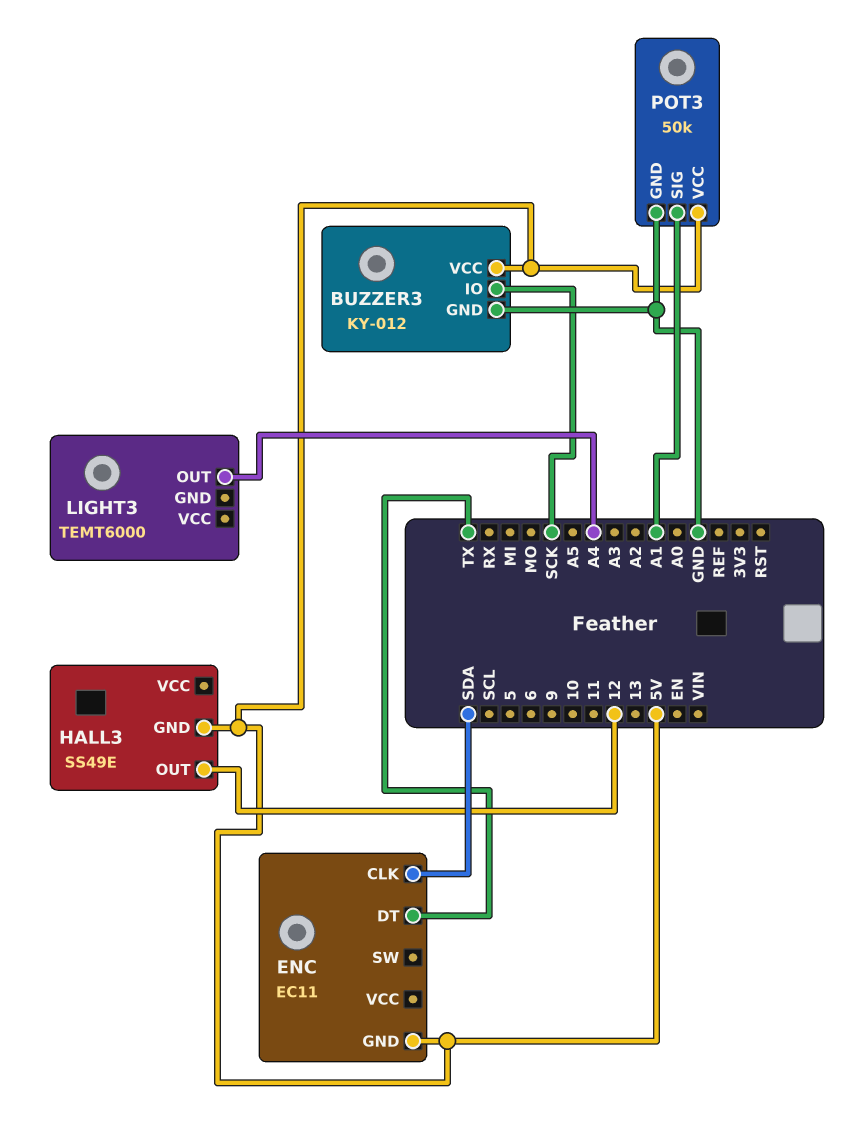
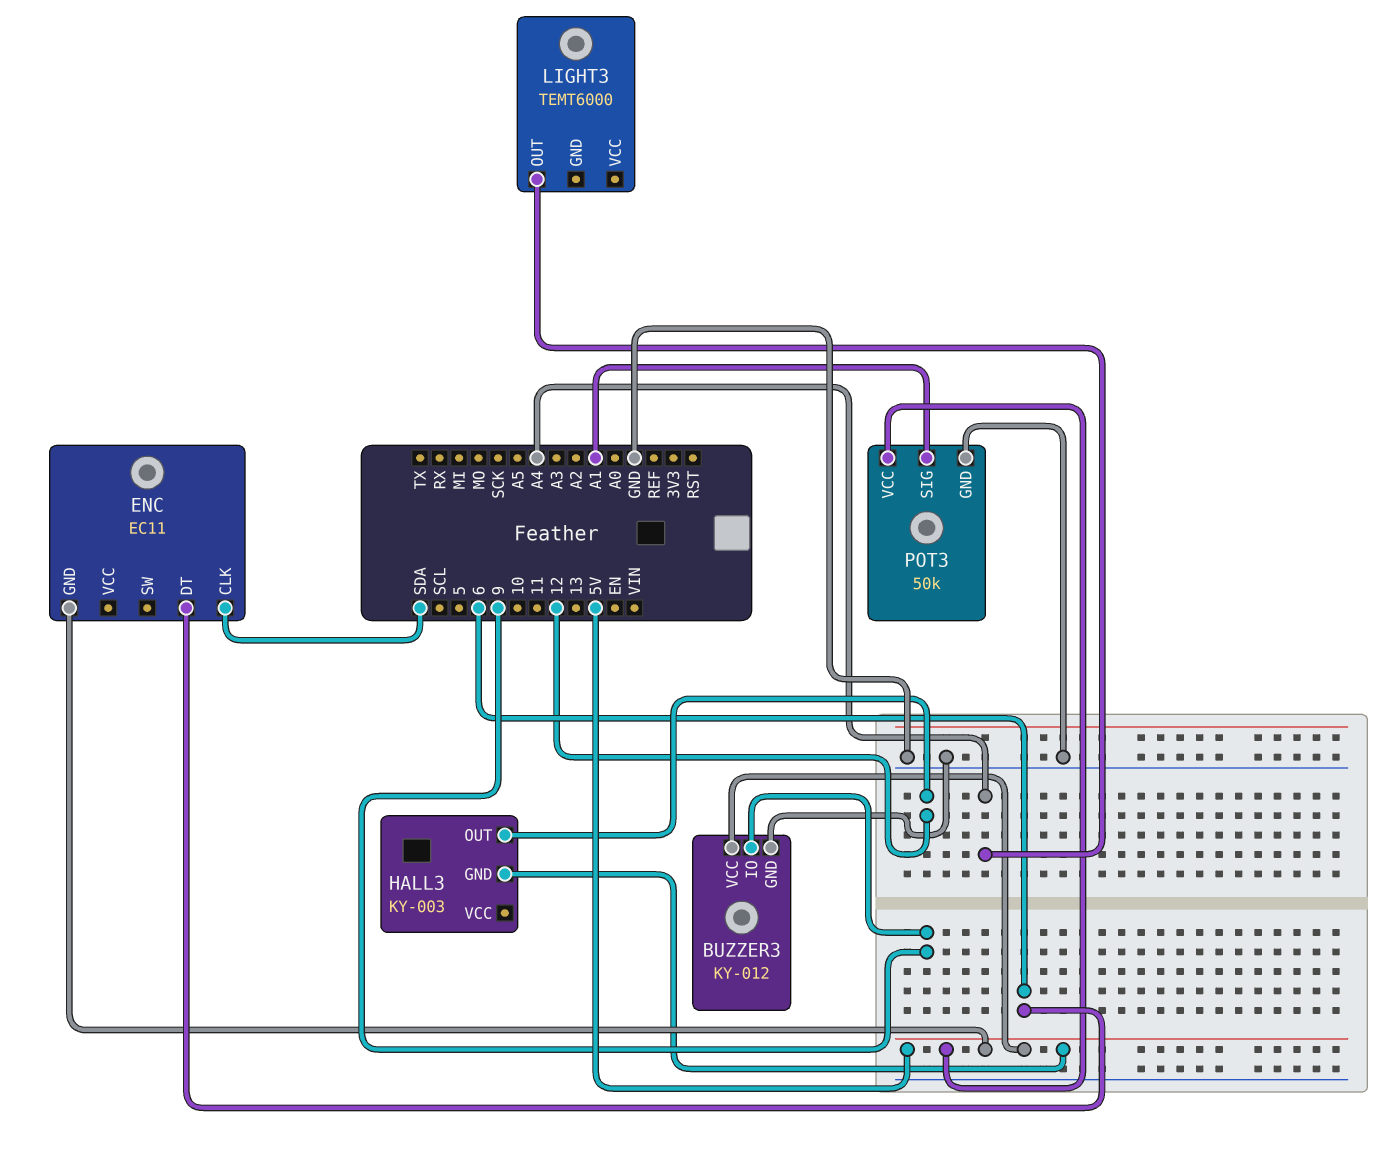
BUZZER3 pin IO: SCK -> 9
ENC pin DT: TX -> 6
HALL3: SS49E -> KY-003

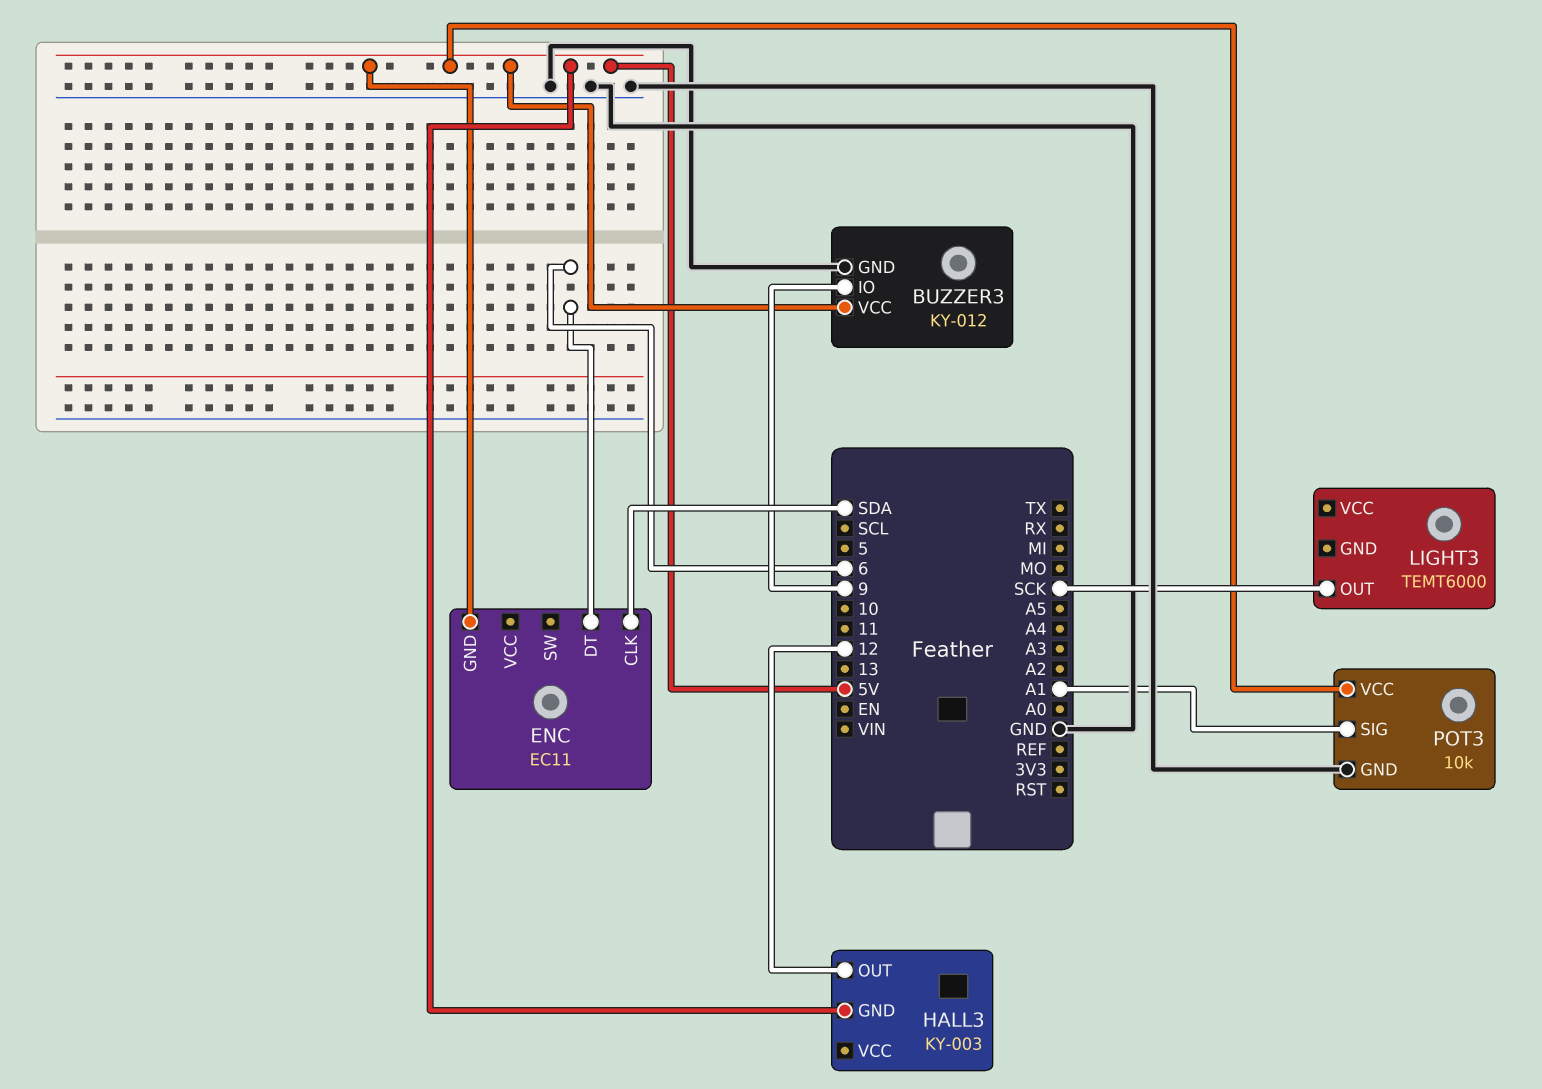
LIGHT3 pin OUT: A4 -> SCK
POT3: 50k -> 10k

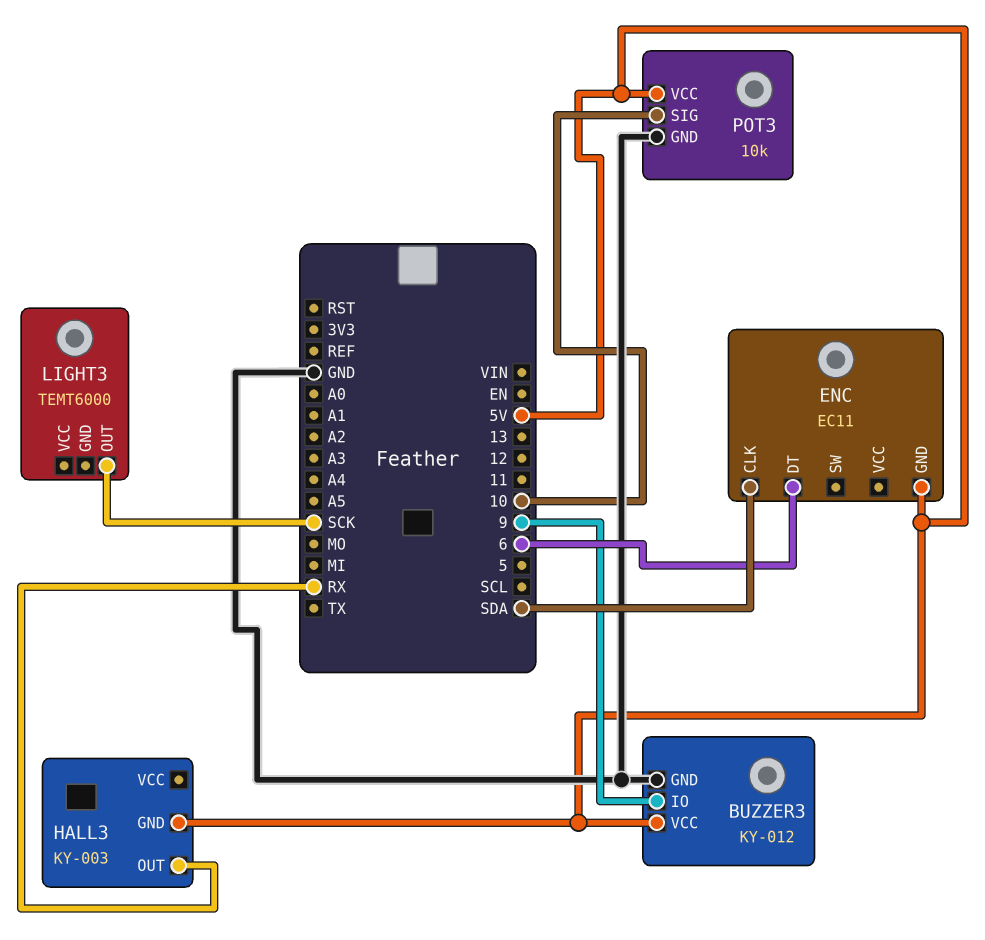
HALL3 pin OUT: 12 -> RX
POT3 pin SIG: A1 -> 10

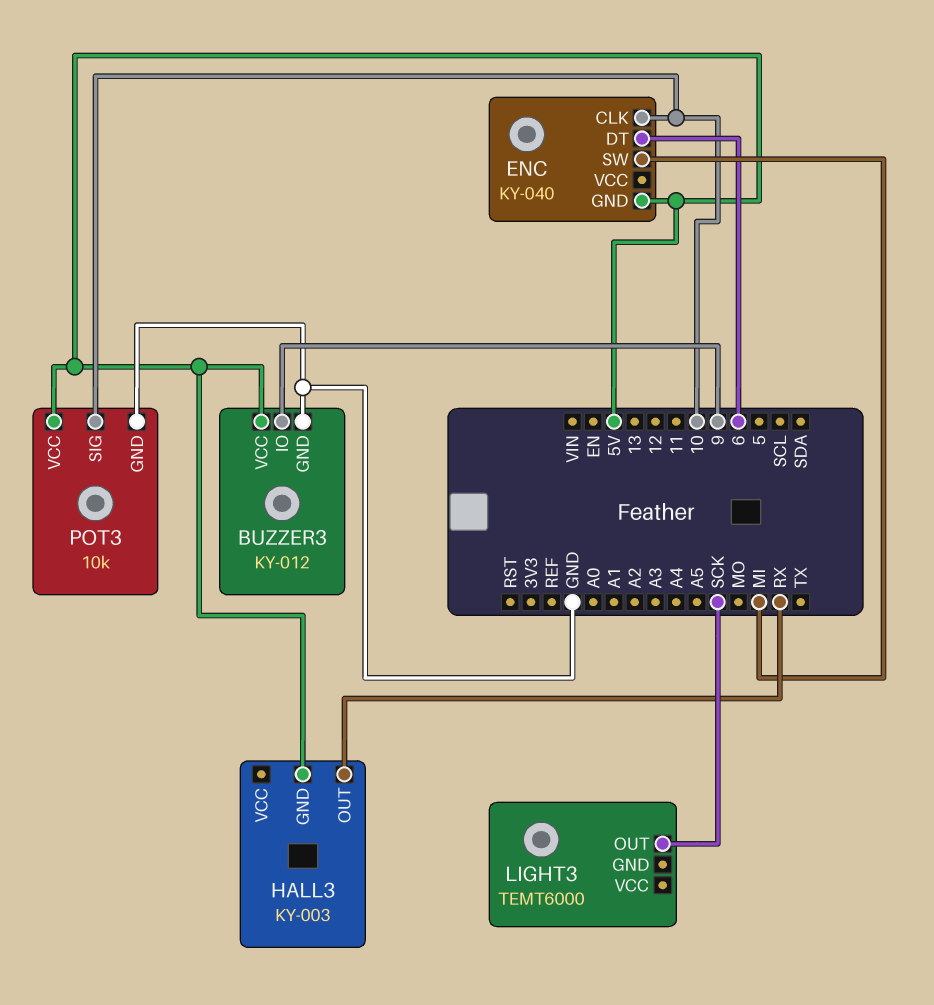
ENC: EC11 -> KY-040
ENC pin CLK: SDA -> 10
ENC pin SW: none -> MI

